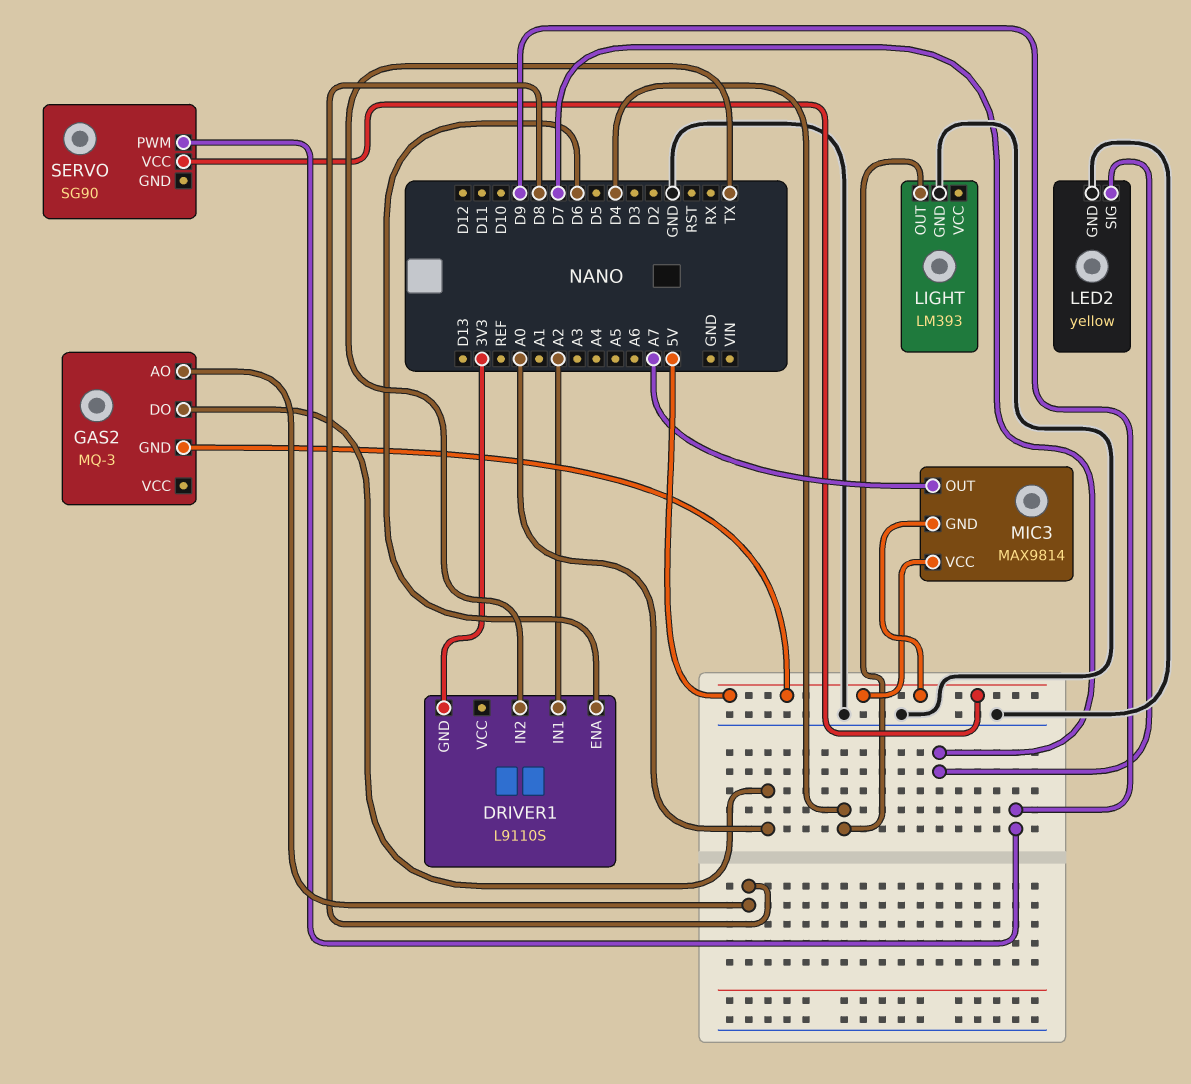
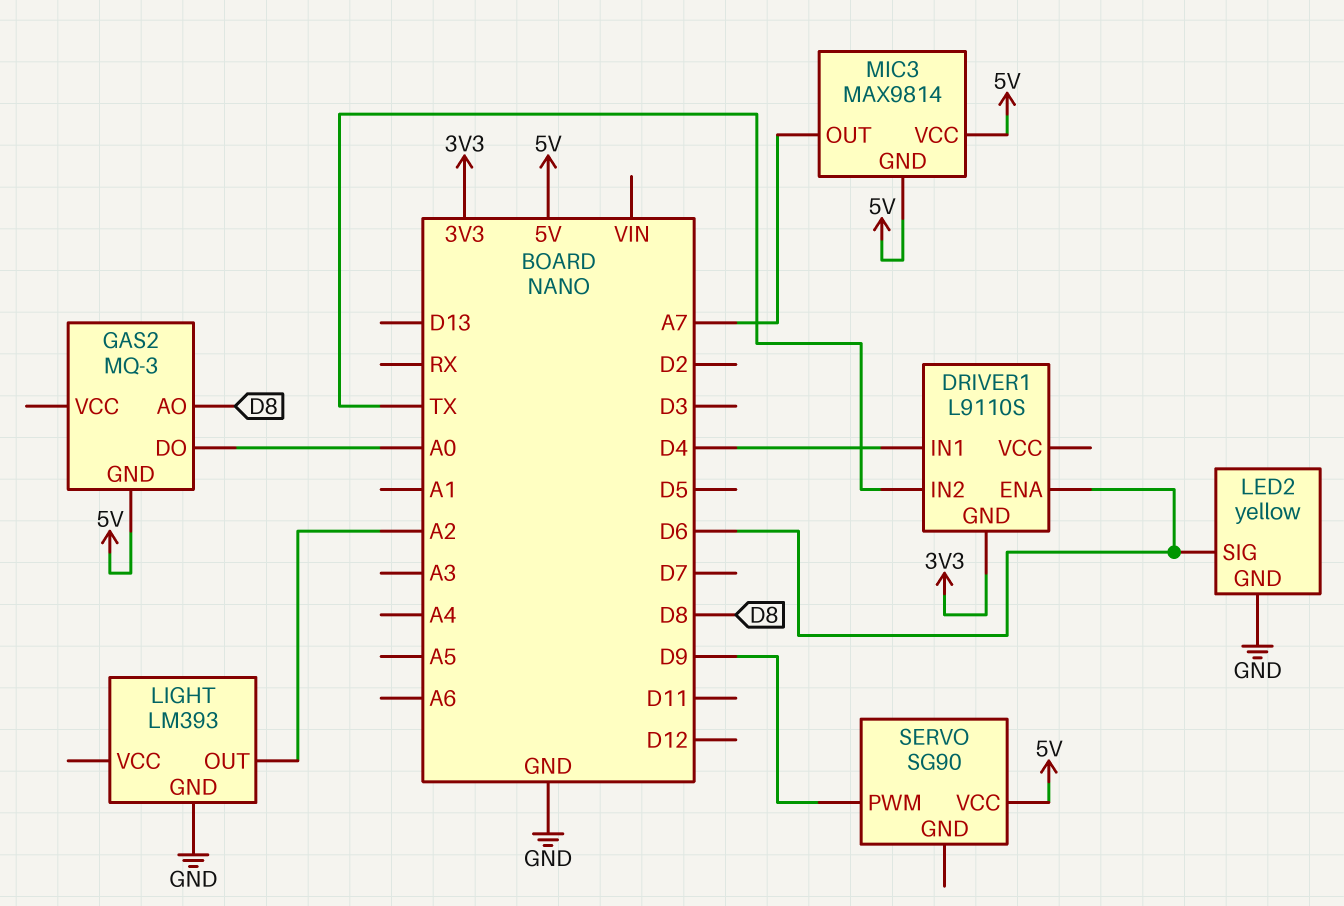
DRIVER1 pin IN1: A2 -> D4
LED2 pin SIG: D7 -> D6
LIGHT pin OUT: D4 -> A2

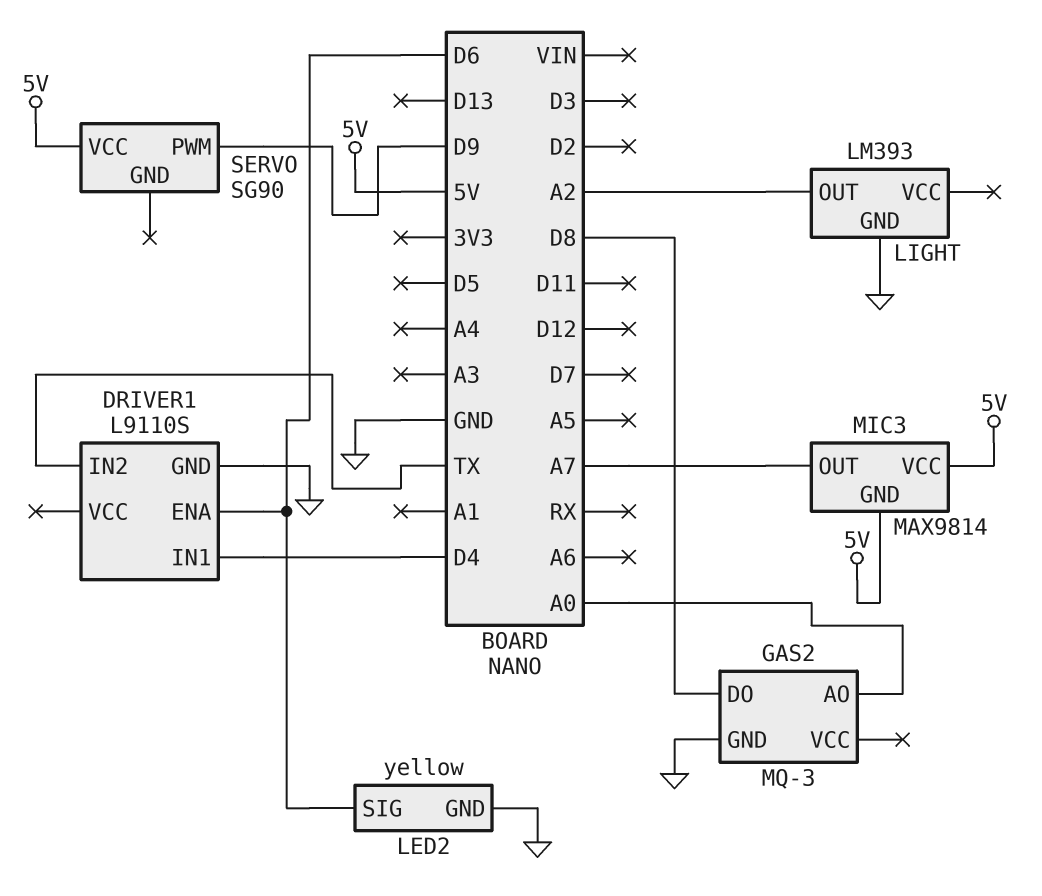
DRIVER1 pin GND: 3V3 -> GND
GAS2 pin AO: D8 -> A0
GAS2 pin DO: A0 -> D8
GAS2 pin GND: 5V -> GND

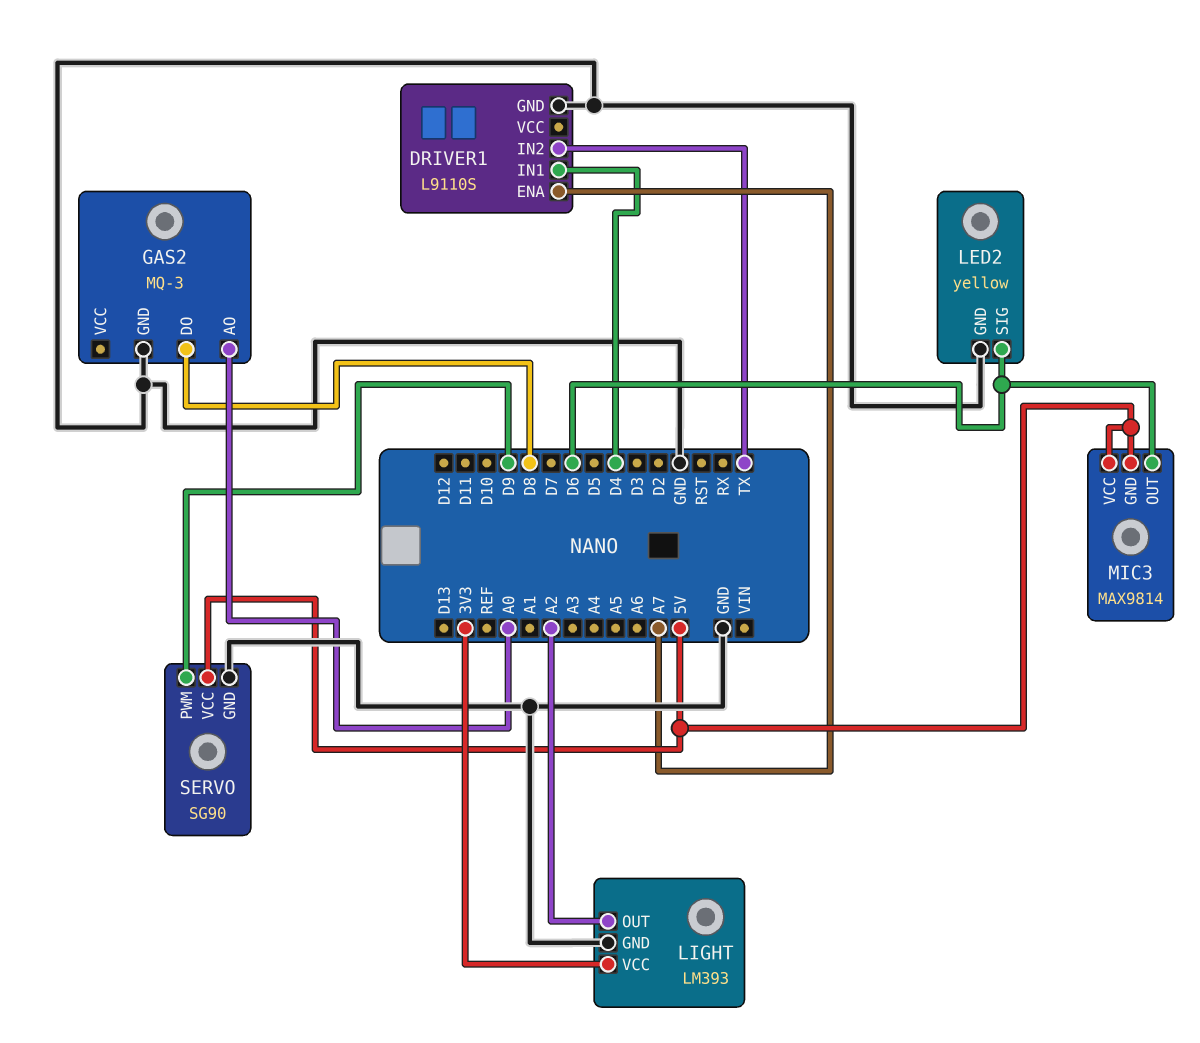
DRIVER1 pin ENA: D6 -> A7
LIGHT pin VCC: none -> 3V3
MIC3 pin OUT: A7 -> D6
SERVO pin GND: none -> GND

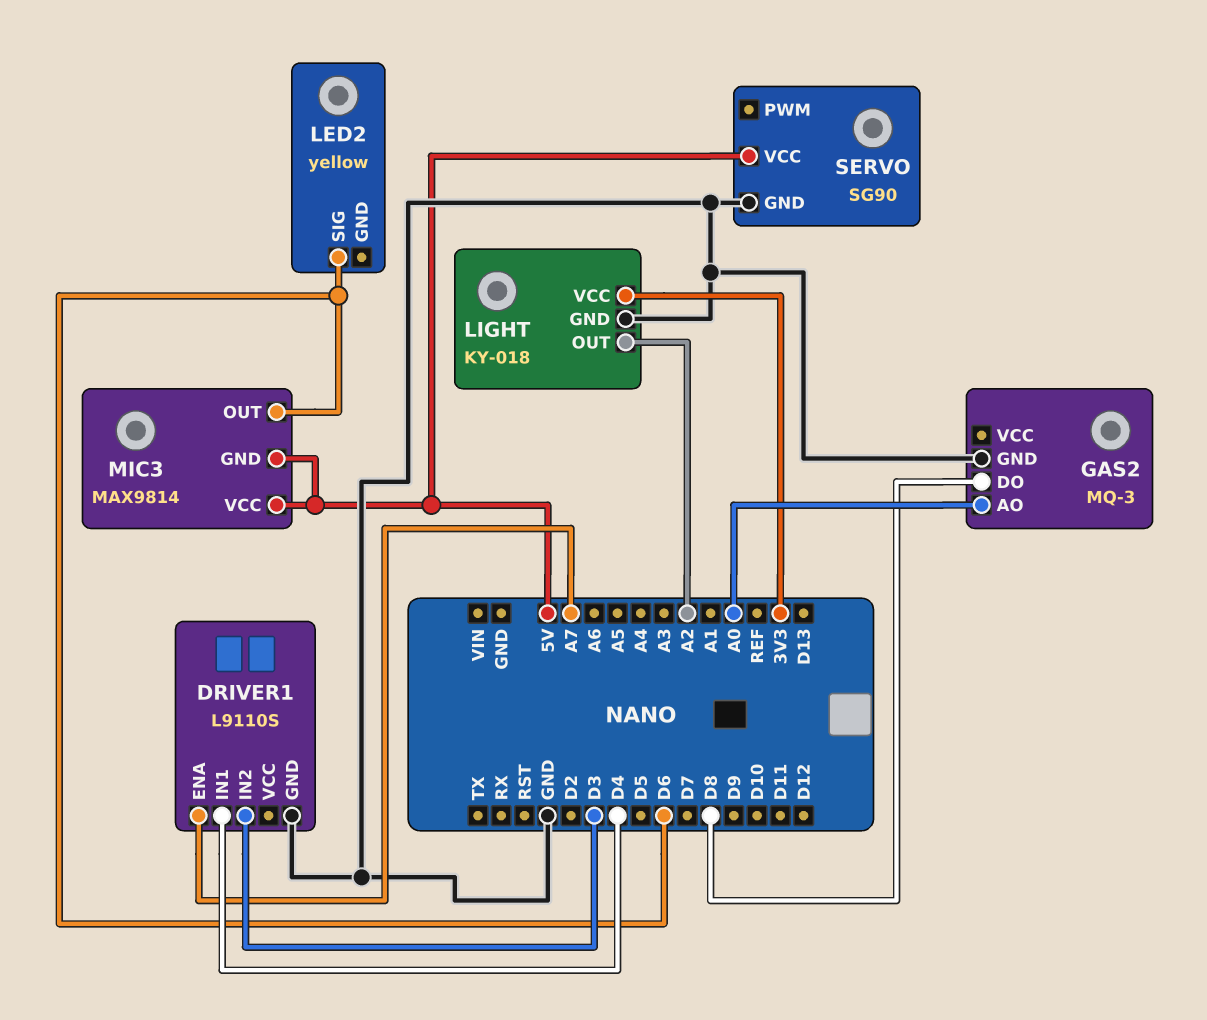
DRIVER1 pin IN2: TX -> D3
LED2 pin GND: GND -> none
LIGHT: LM393 -> KY-018
SERVO pin PWM: D9 -> none

